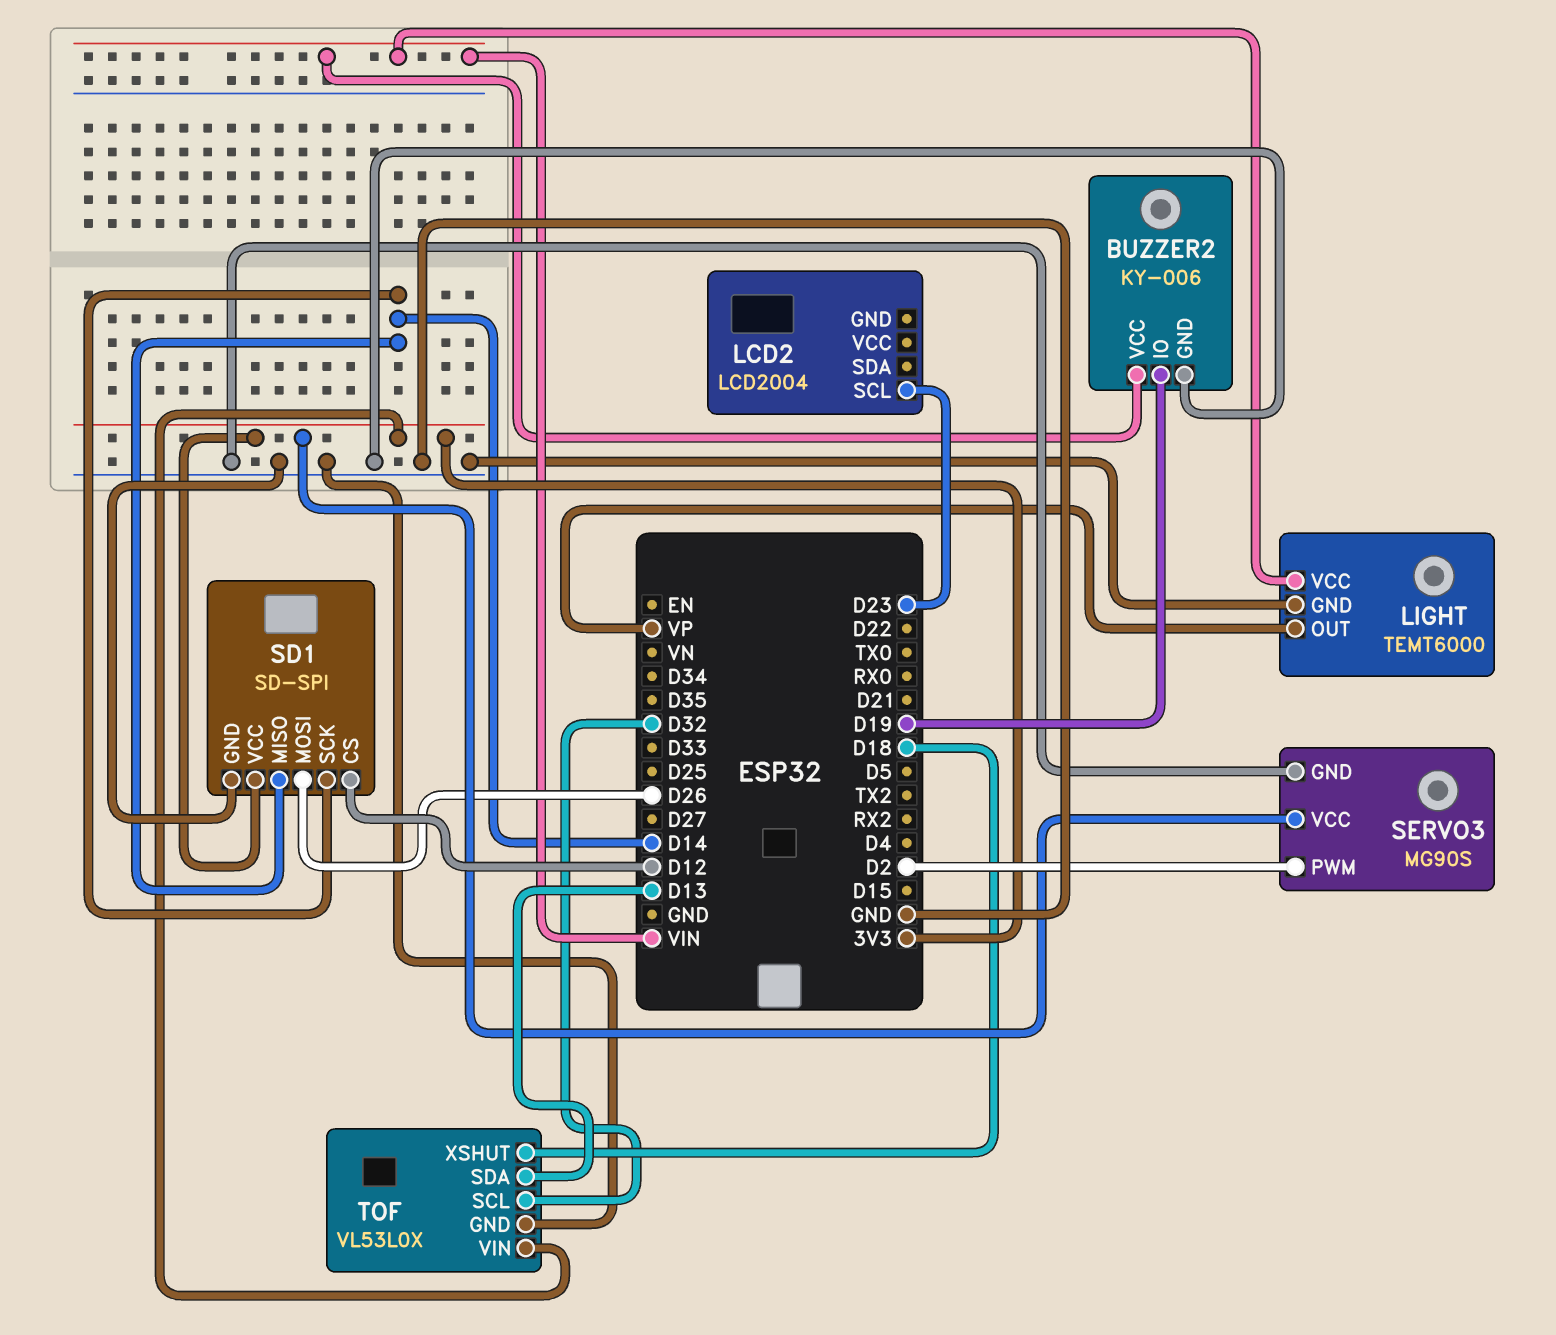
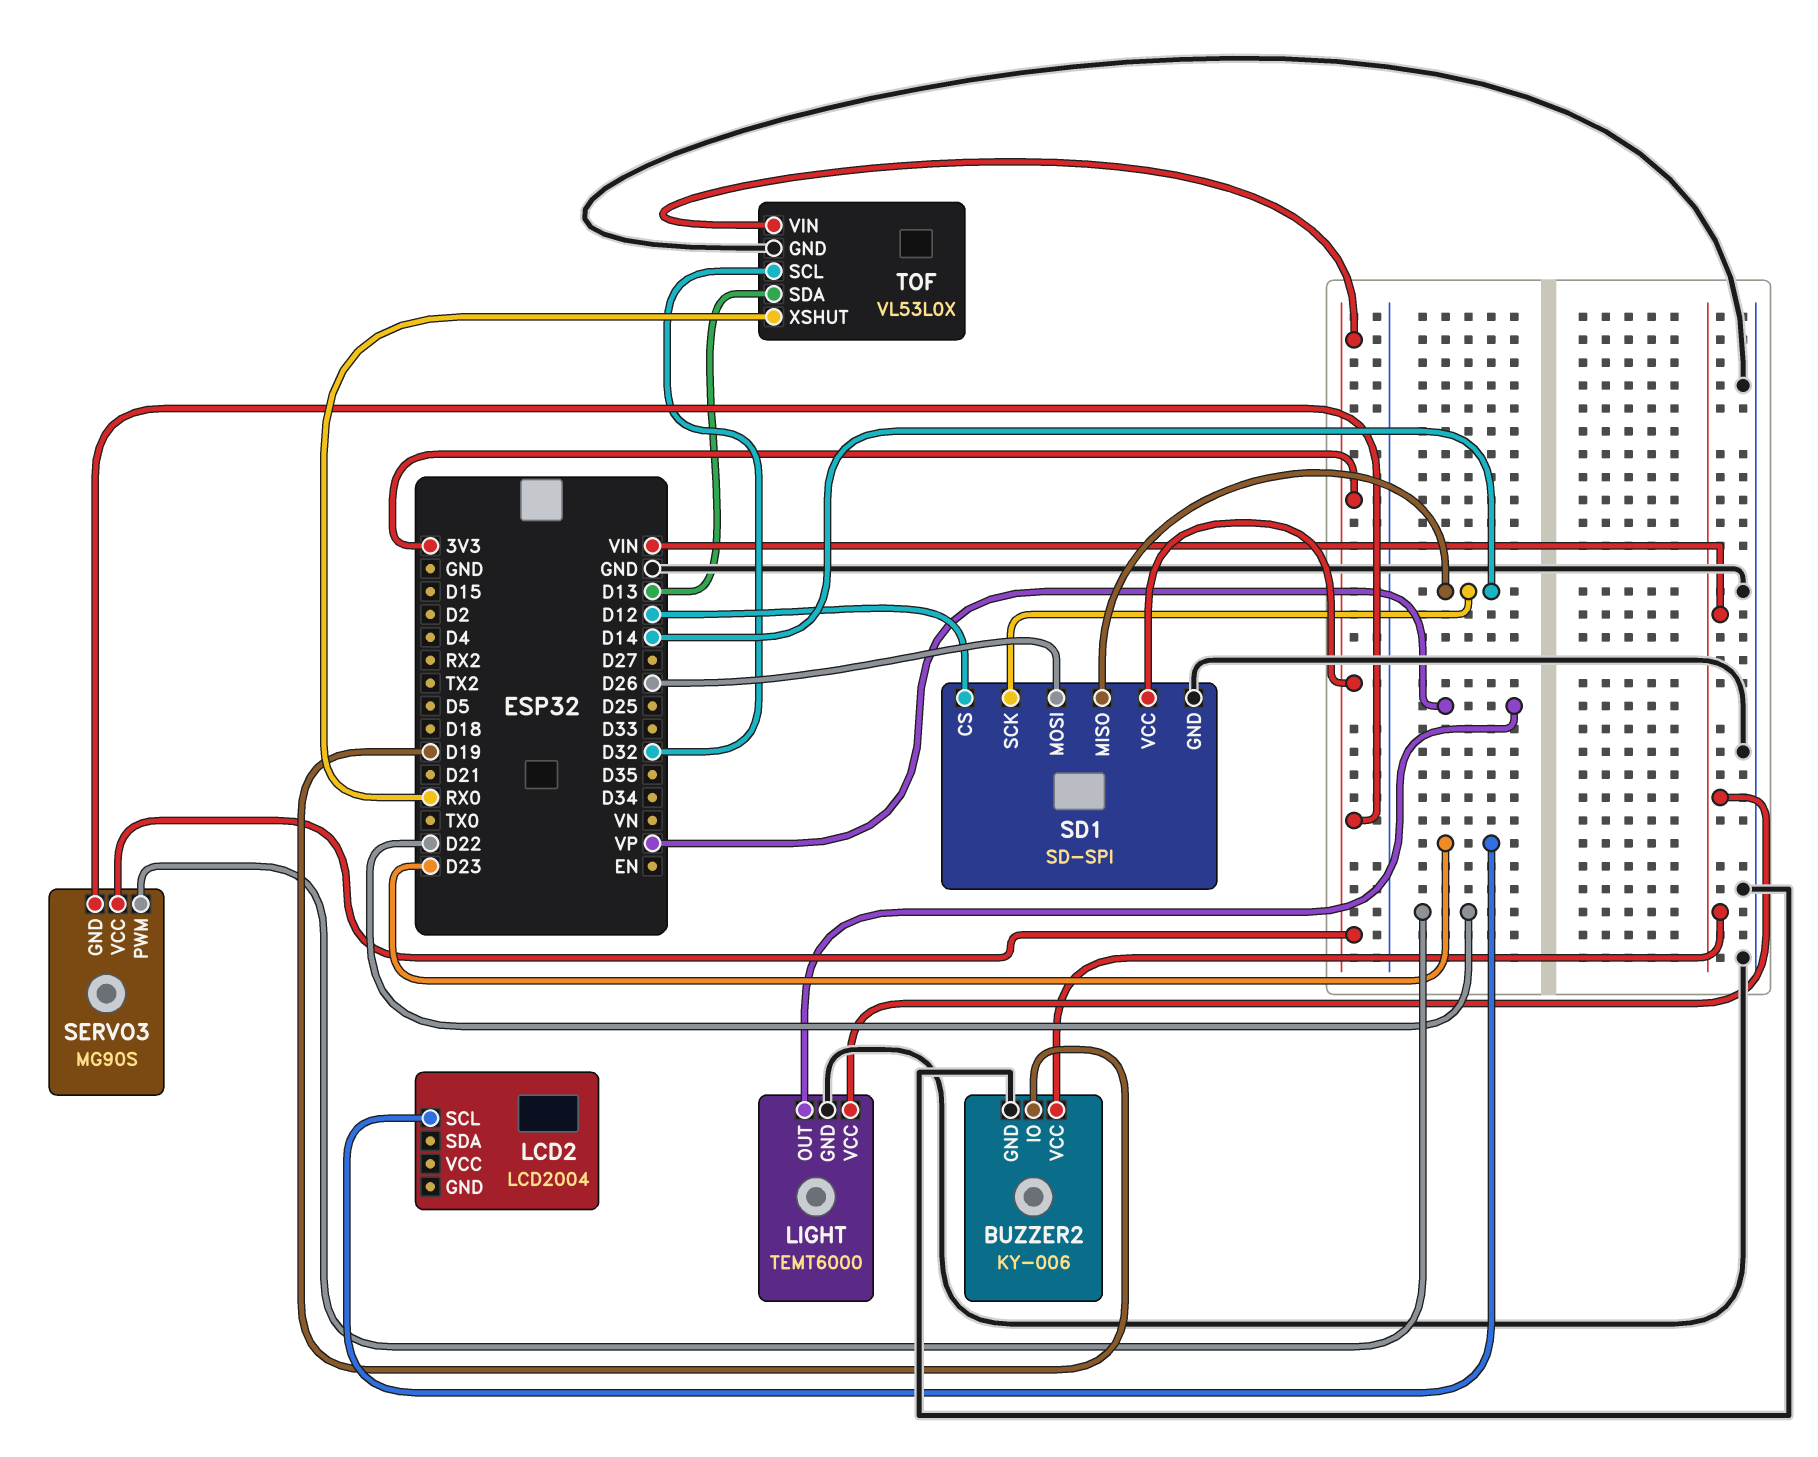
SERVO3 pin GND: GND -> 3V3
SERVO3 pin PWM: D2 -> D22
TOF pin XSHUT: D18 -> RX0

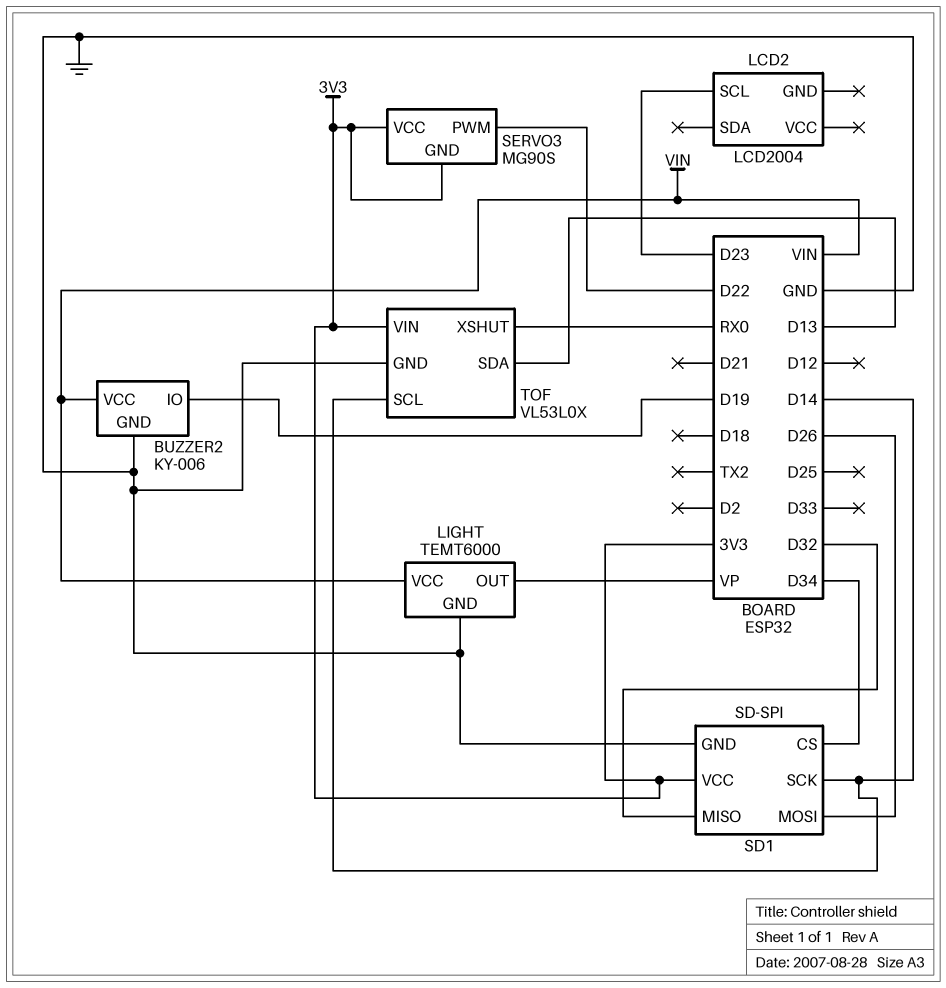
SD1 pin CS: D12 -> D34
SD1 pin MISO: D14 -> D32
TOF pin SCL: D32 -> D14

